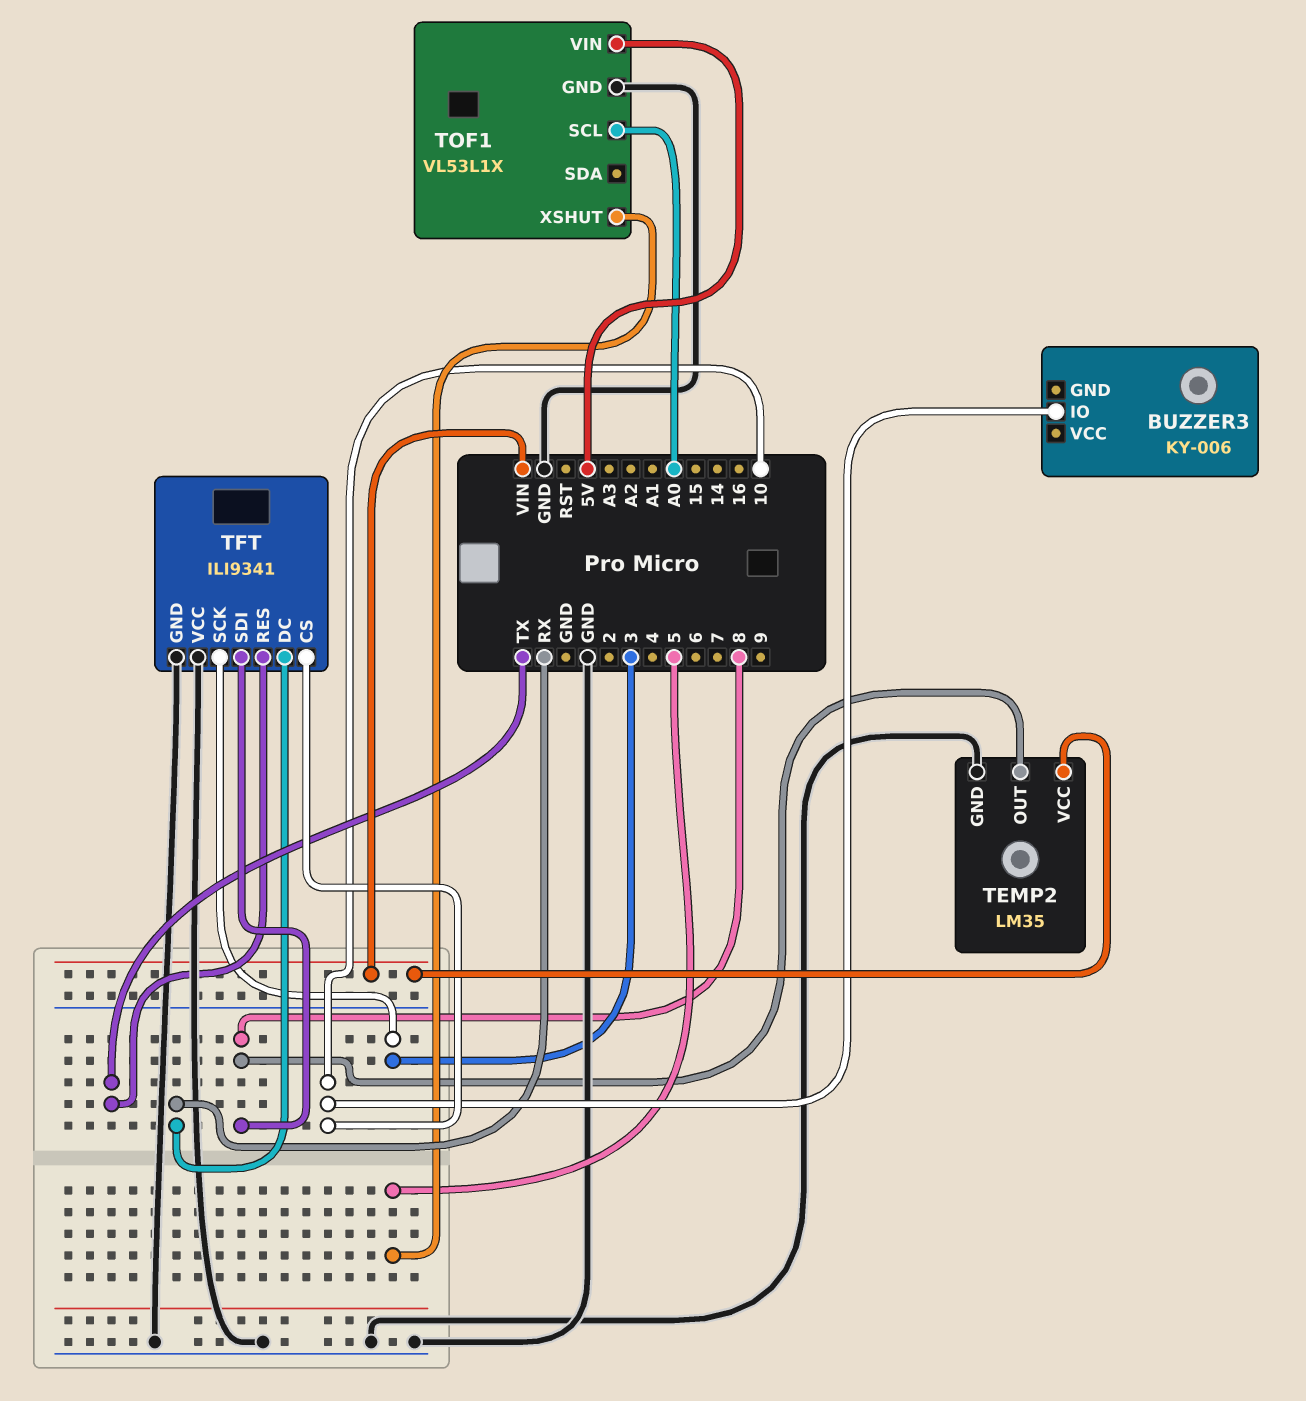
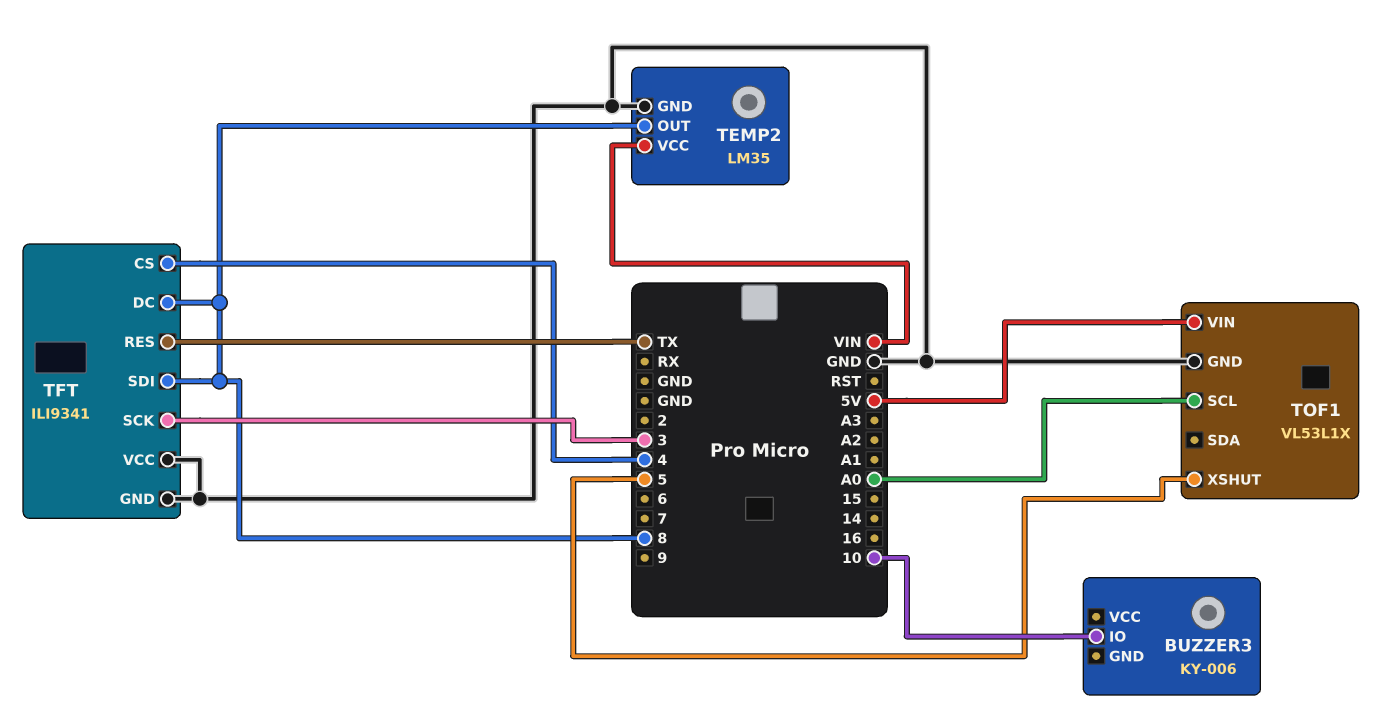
TFT pin CS: 10 -> 4
TFT pin DC: RX -> 8

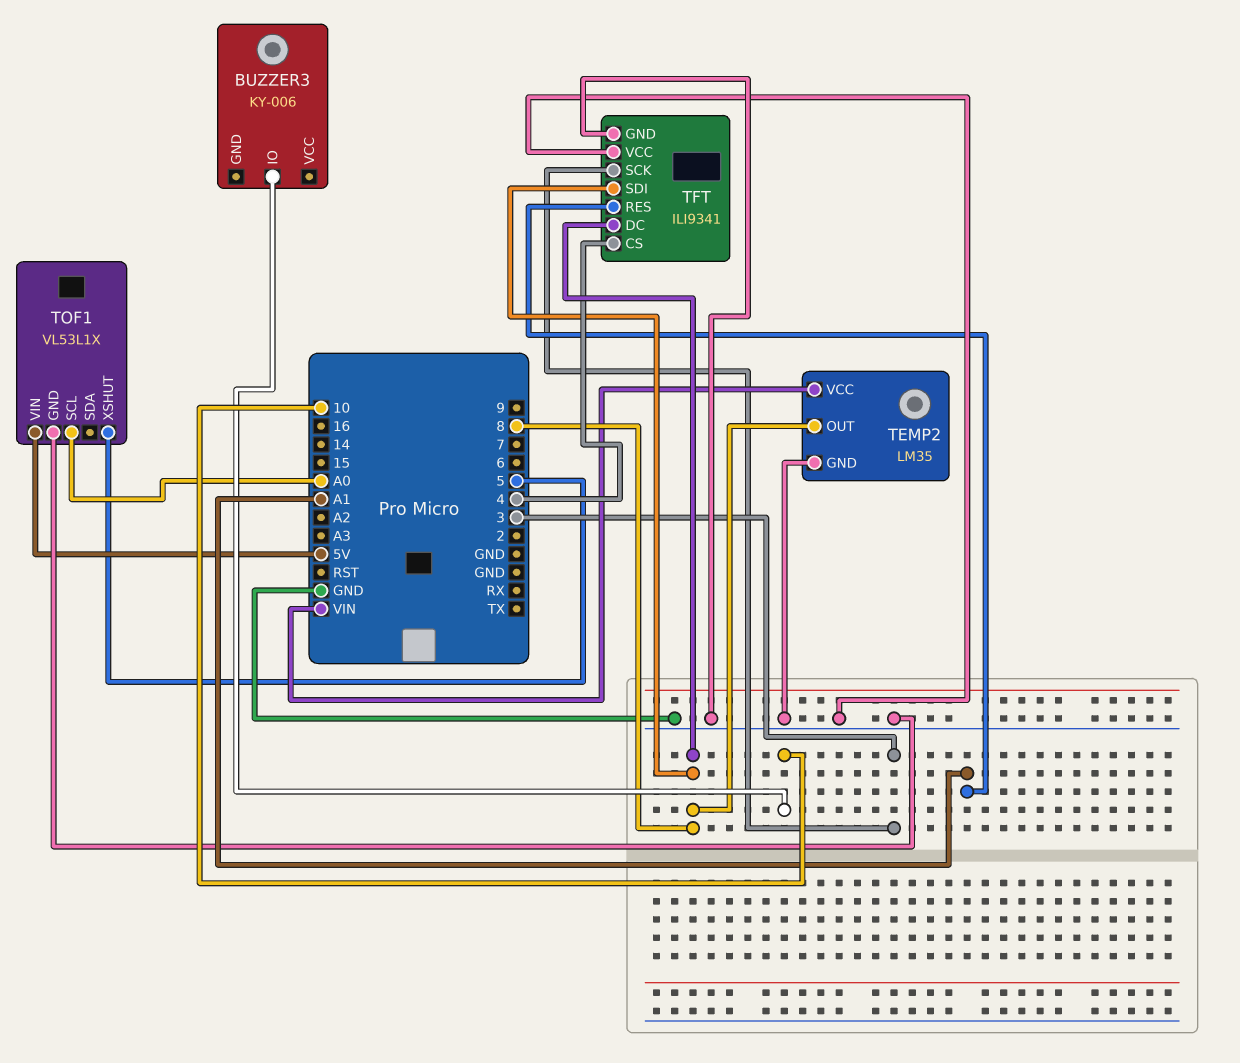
TFT pin RES: TX -> A1

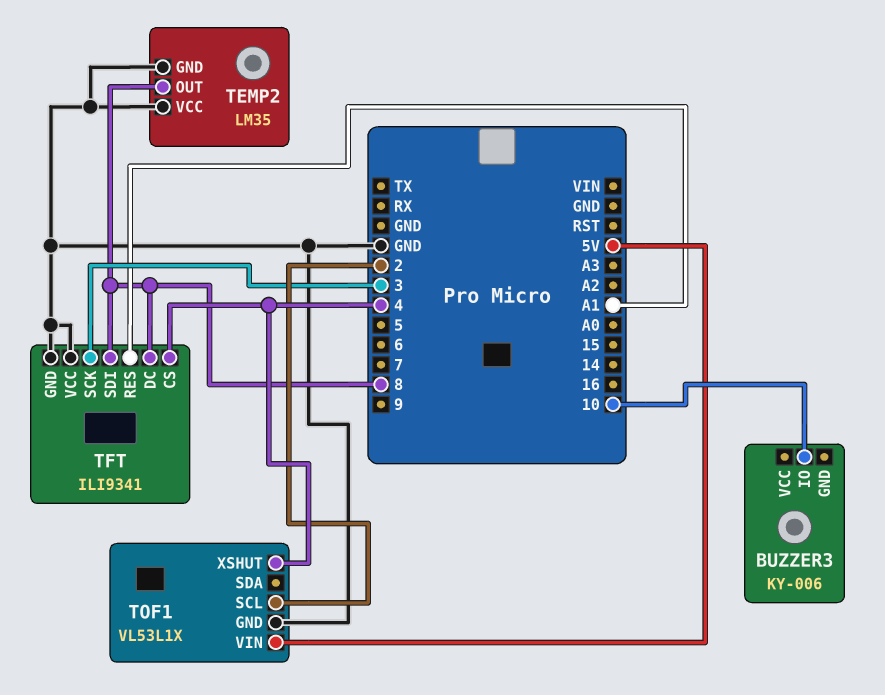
TEMP2 pin VCC: VIN -> GND
TOF1 pin SCL: A0 -> 2
TOF1 pin XSHUT: 5 -> 4

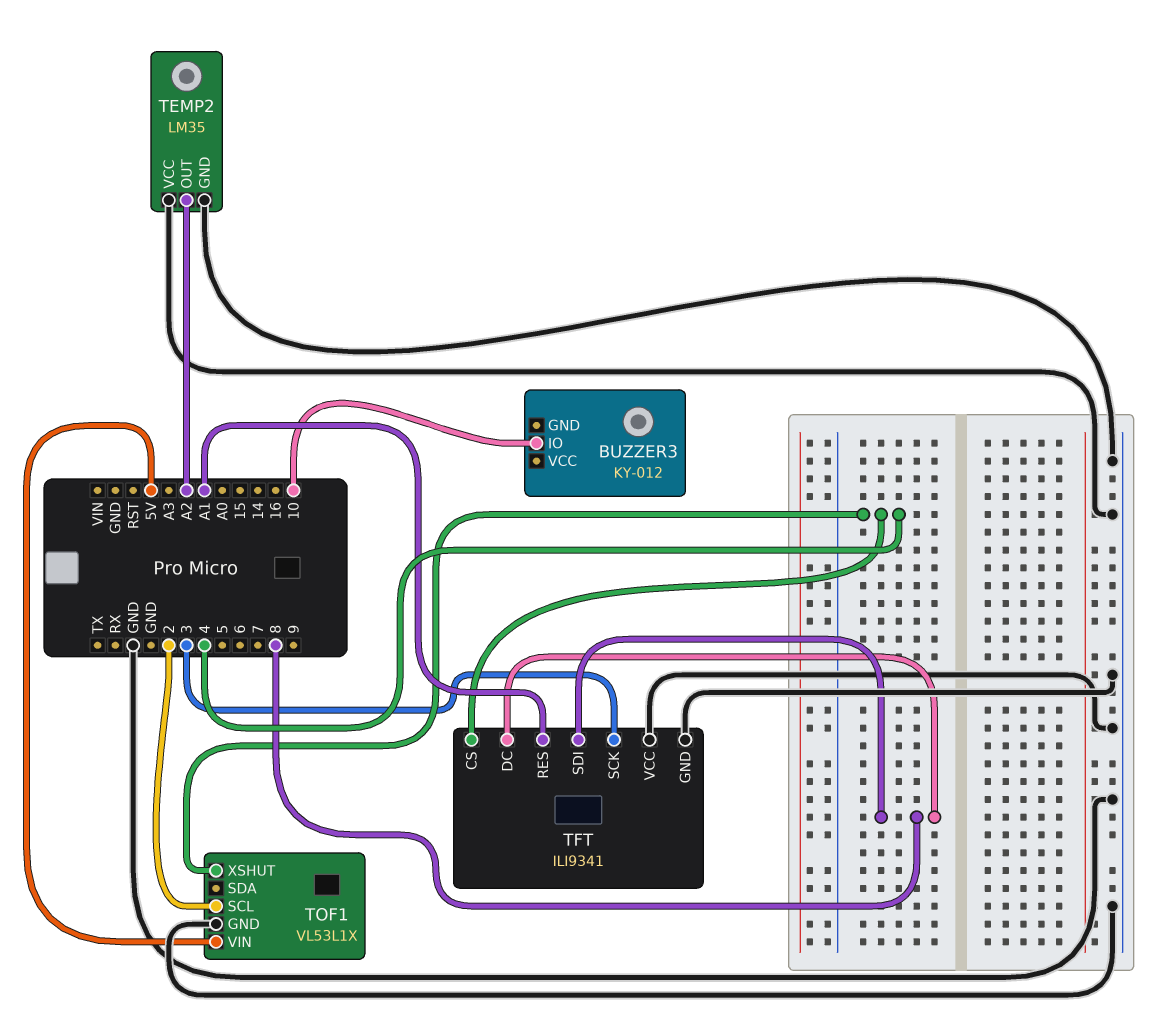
BUZZER3: KY-006 -> KY-012
TEMP2 pin OUT: 8 -> A2

